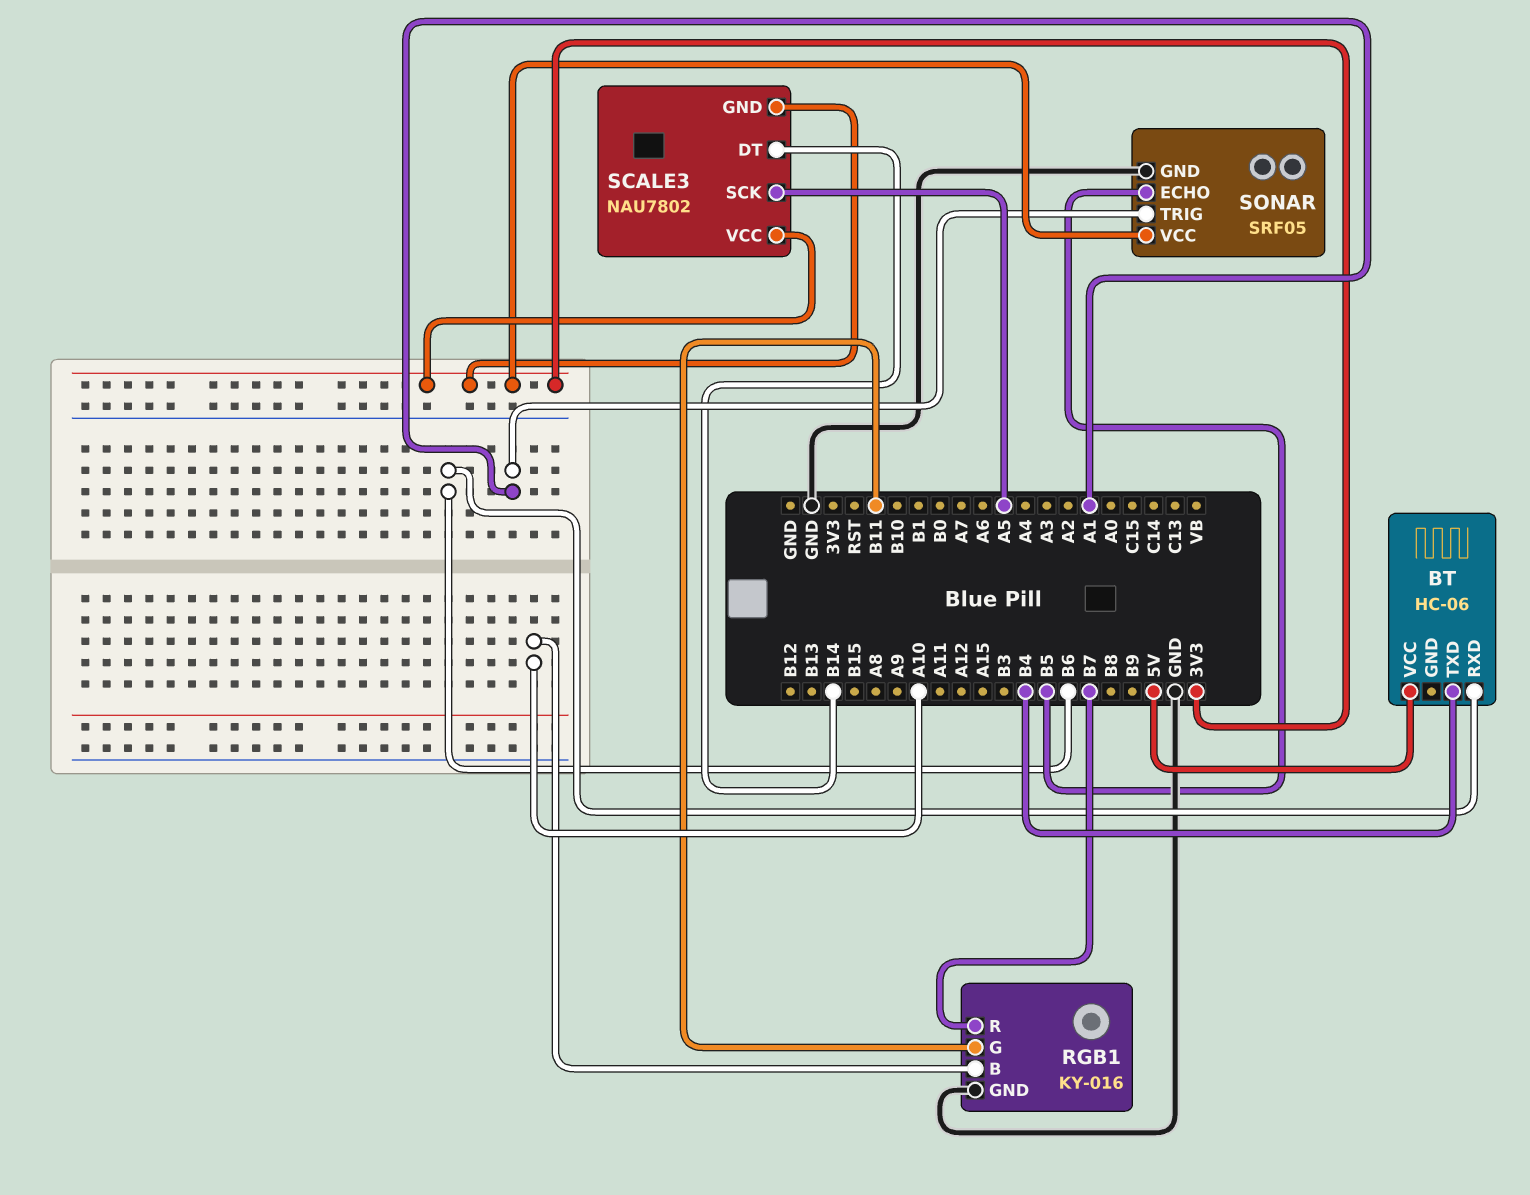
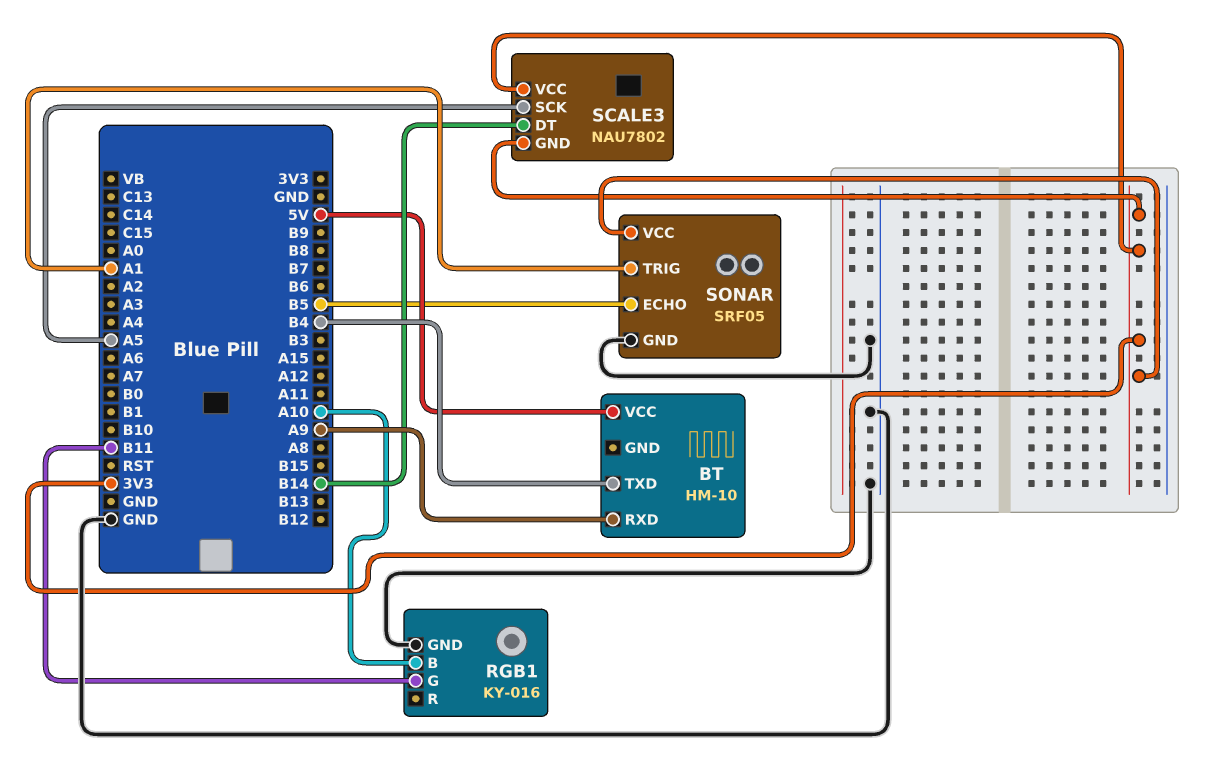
BT: HC-06 -> HM-10
BT pin RXD: B6 -> A9
RGB1 pin R: B7 -> none

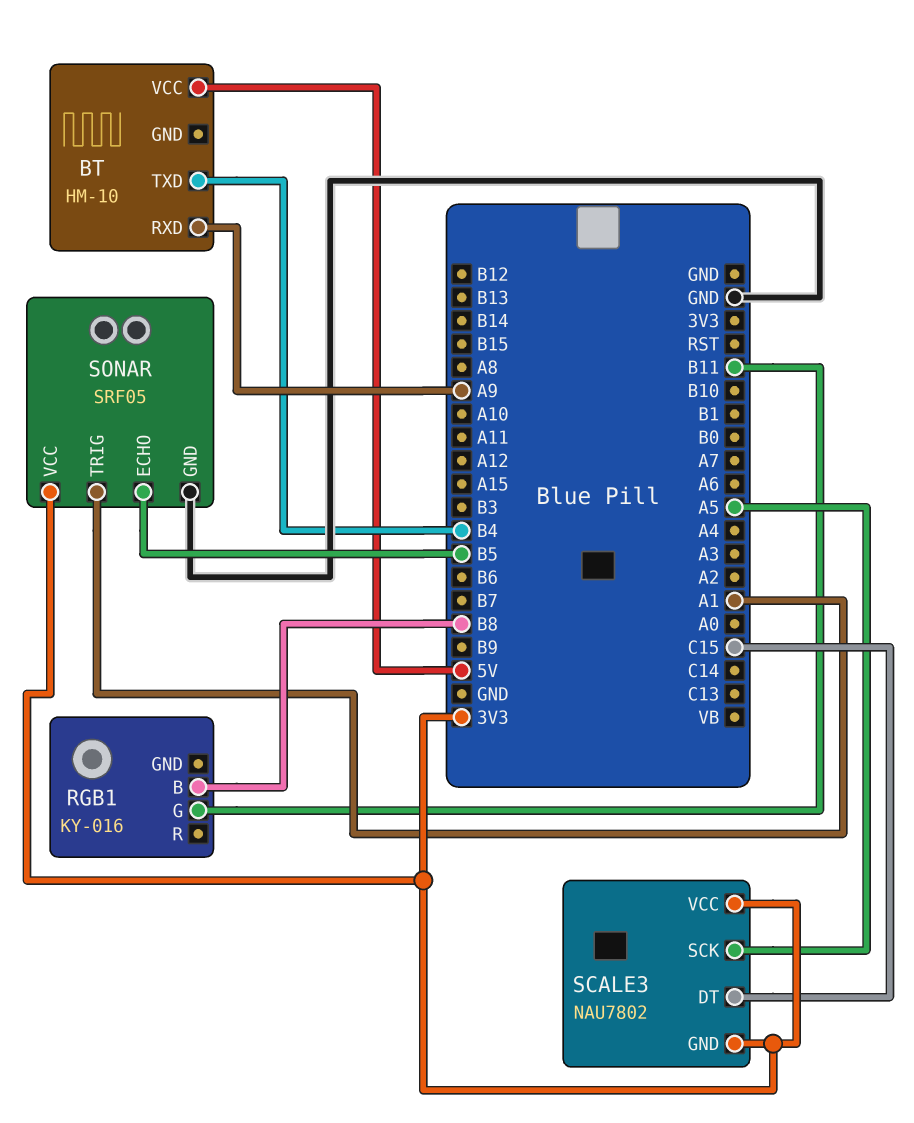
RGB1 pin B: A10 -> B8
RGB1 pin GND: GND -> none
SCALE3 pin DT: B14 -> C15

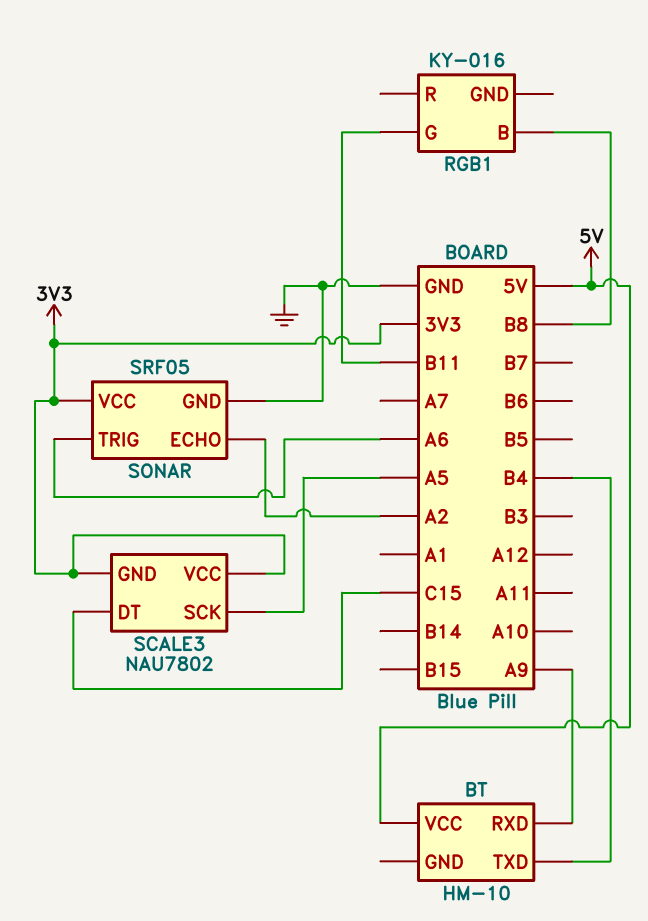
SONAR pin ECHO: B5 -> A2
SONAR pin TRIG: A1 -> A6

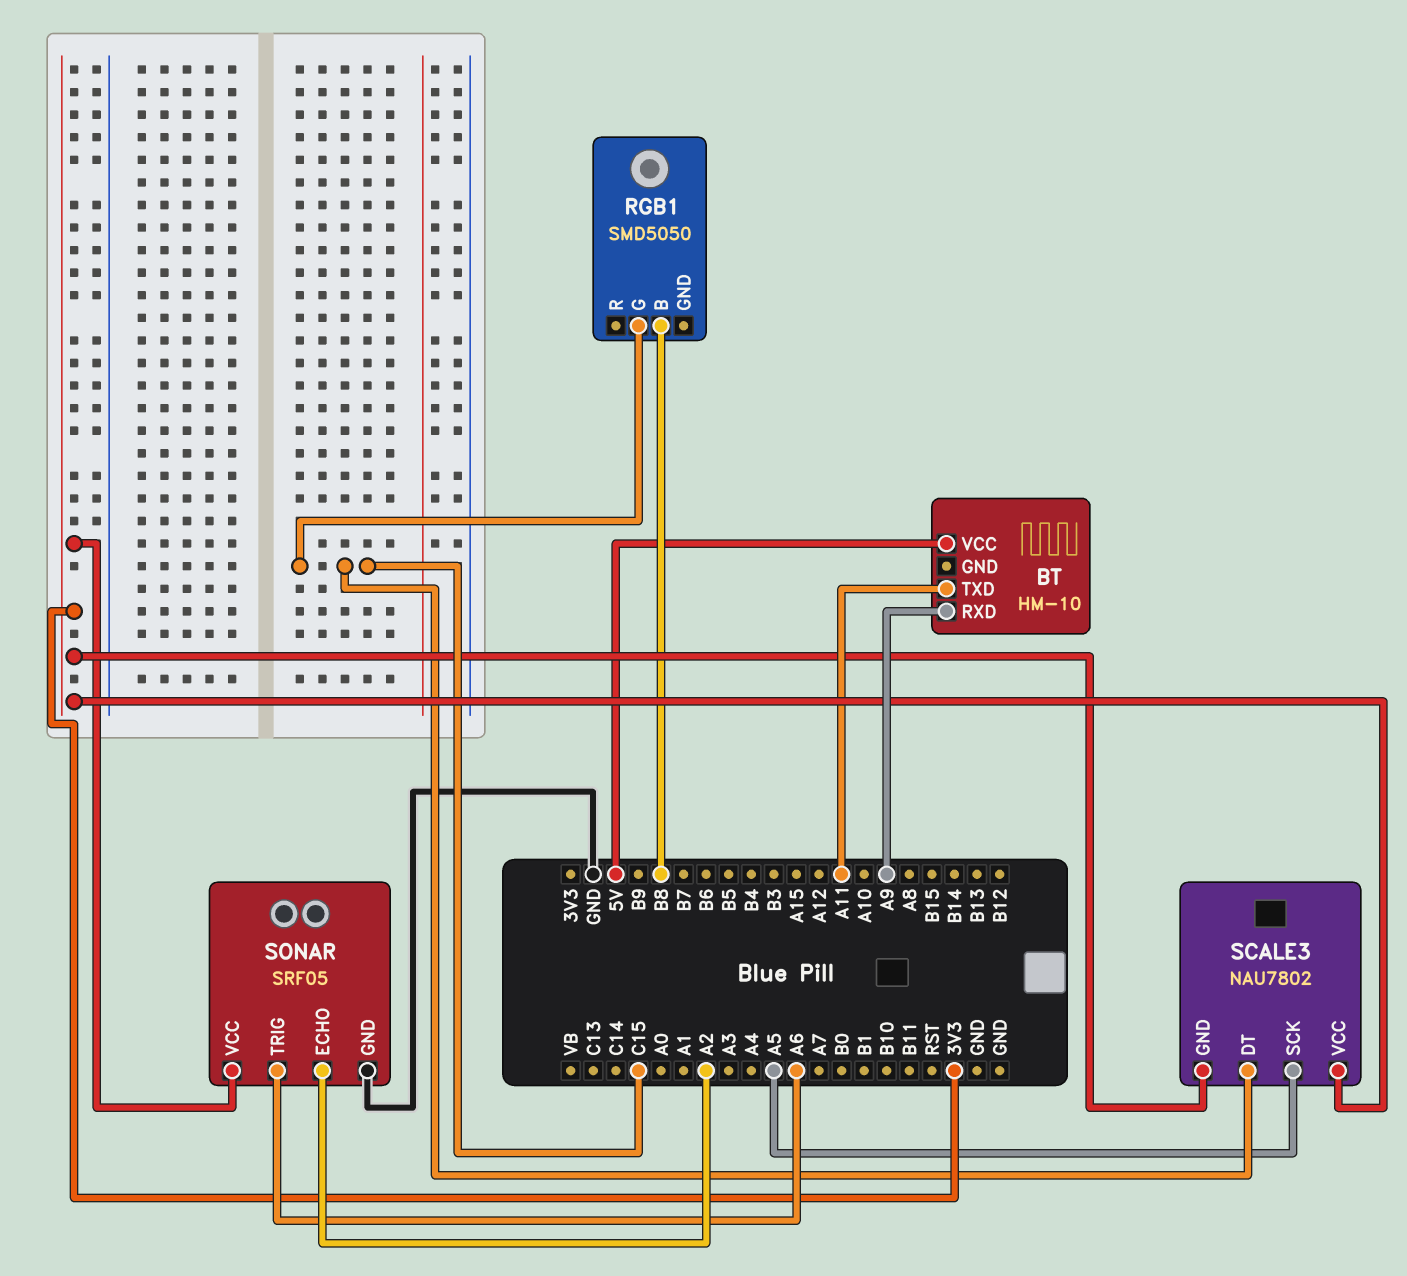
BT pin TXD: B4 -> A11
RGB1: KY-016 -> SMD5050
RGB1 pin G: B11 -> C15

